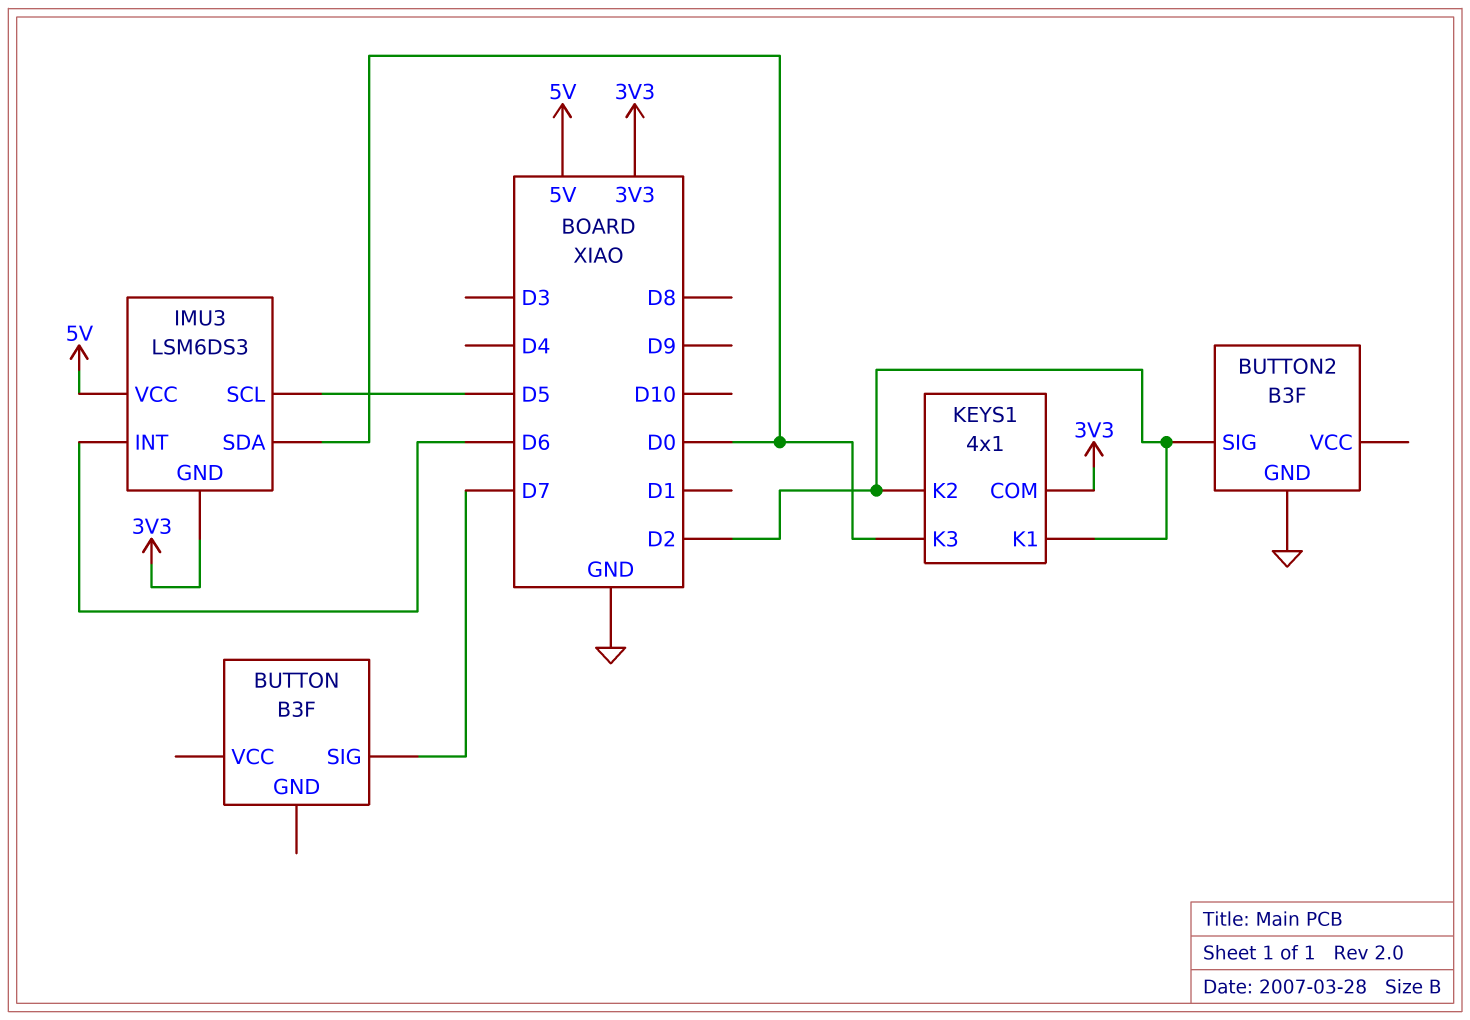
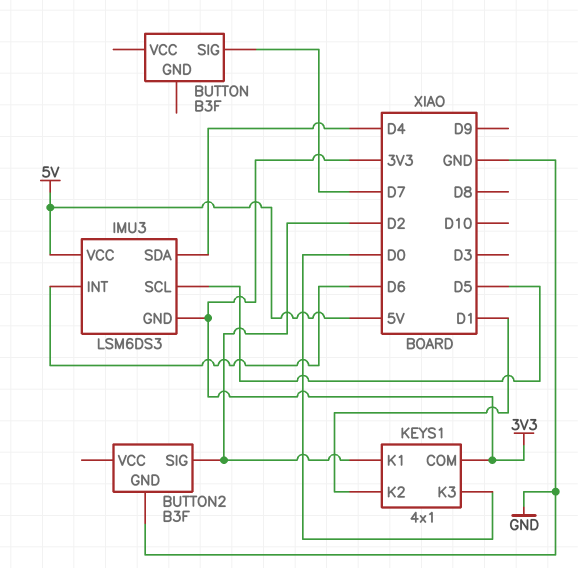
IMU3 pin SDA: D0 -> D4
KEYS1 pin K2: D2 -> D1

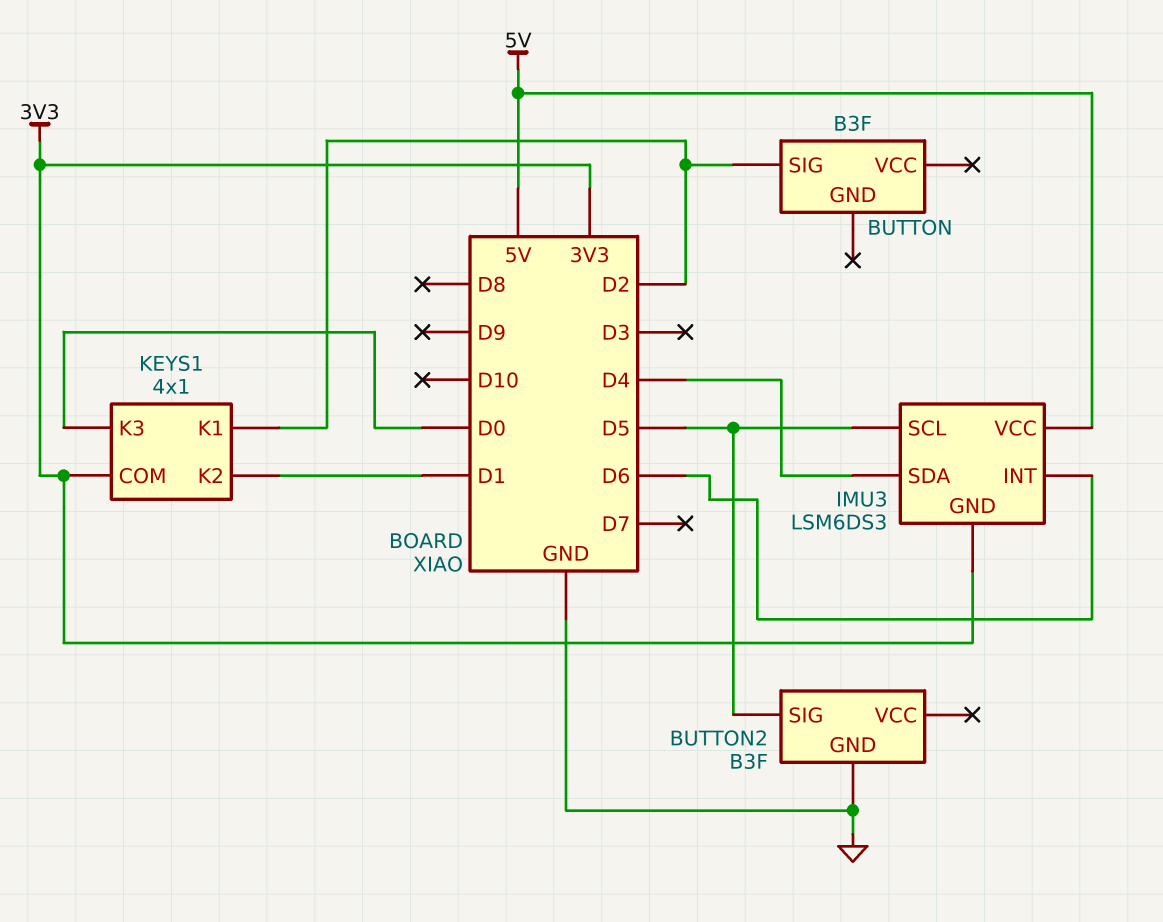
BUTTON pin SIG: D7 -> D2
BUTTON2 pin SIG: D2 -> D5

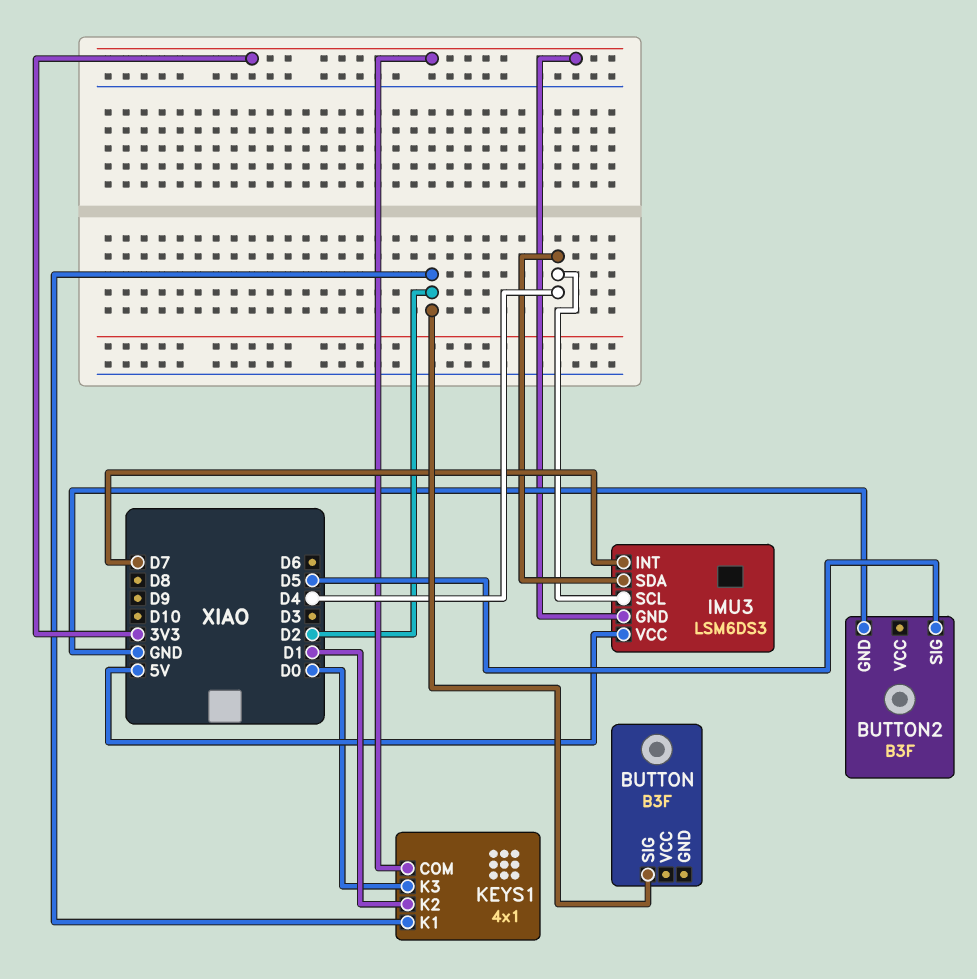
IMU3 pin INT: D6 -> D7
IMU3 pin SCL: D5 -> D4

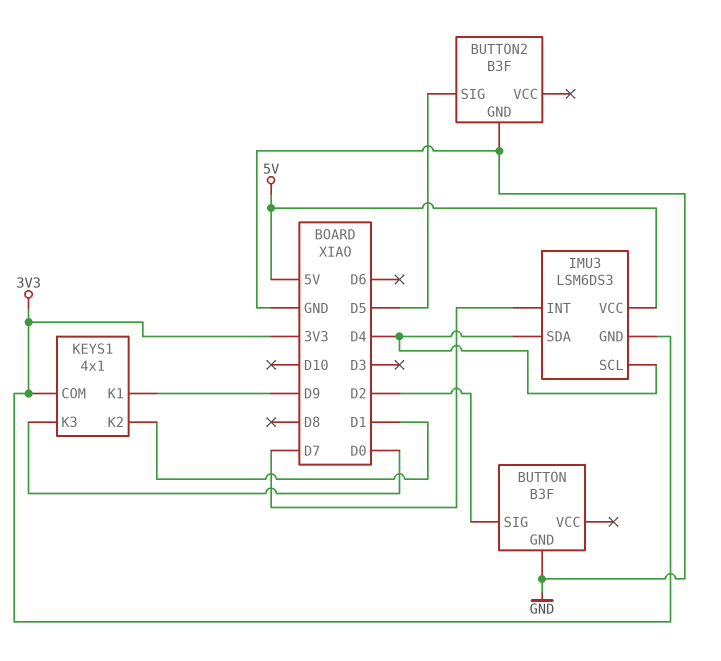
BUTTON pin GND: none -> GND
KEYS1 pin K1: D2 -> D9

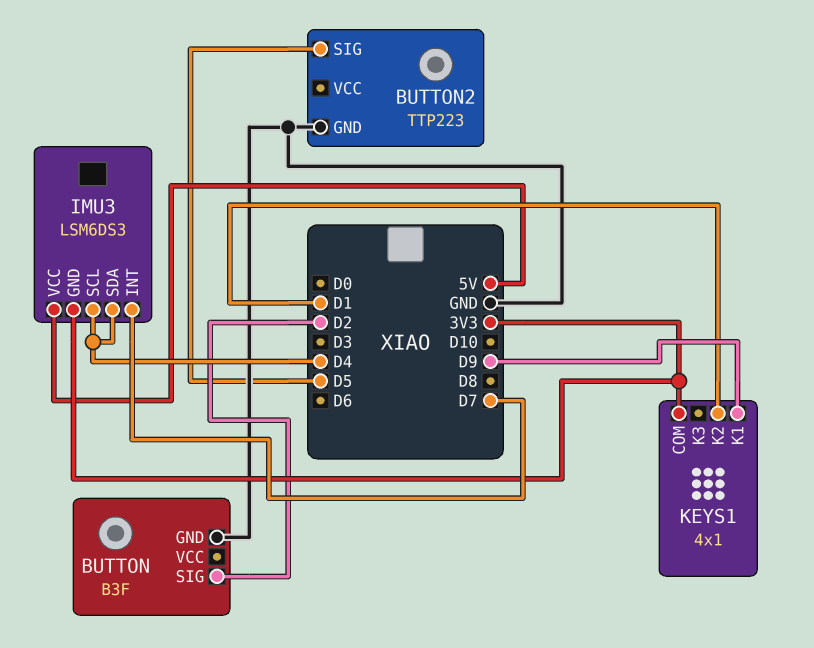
BUTTON2: B3F -> TTP223
KEYS1 pin K3: D0 -> none

